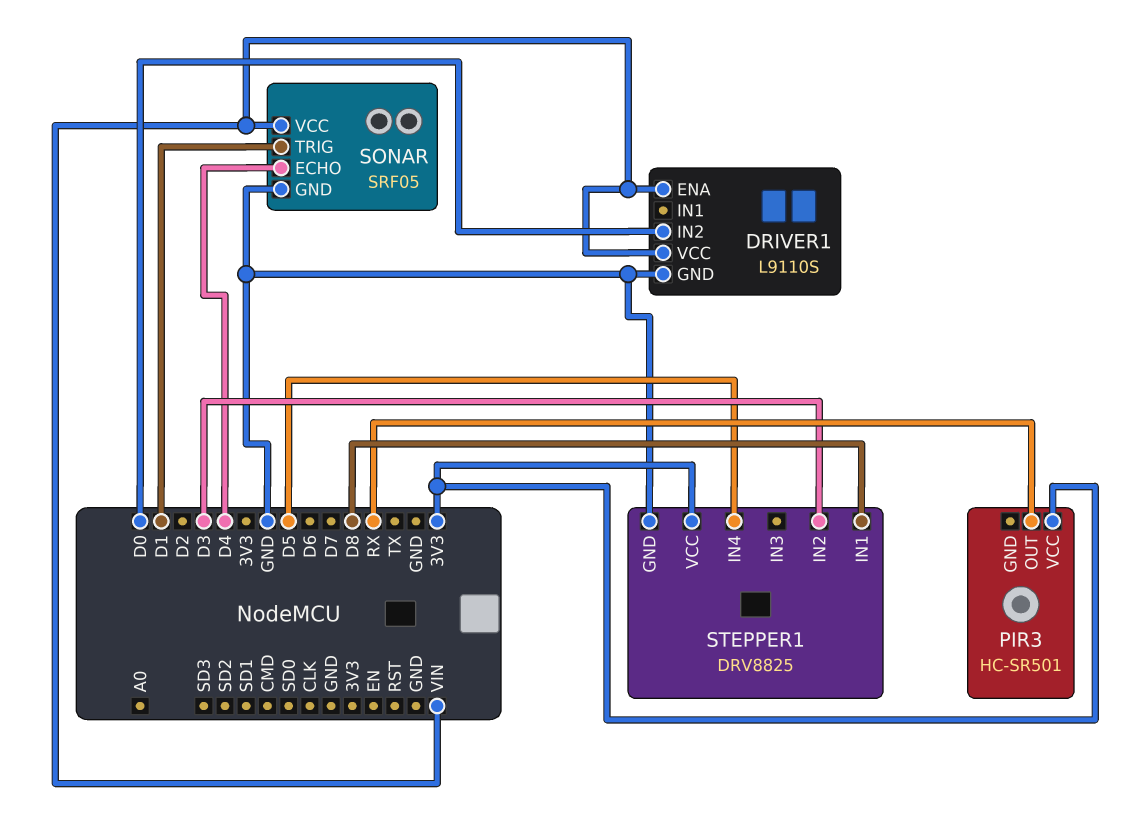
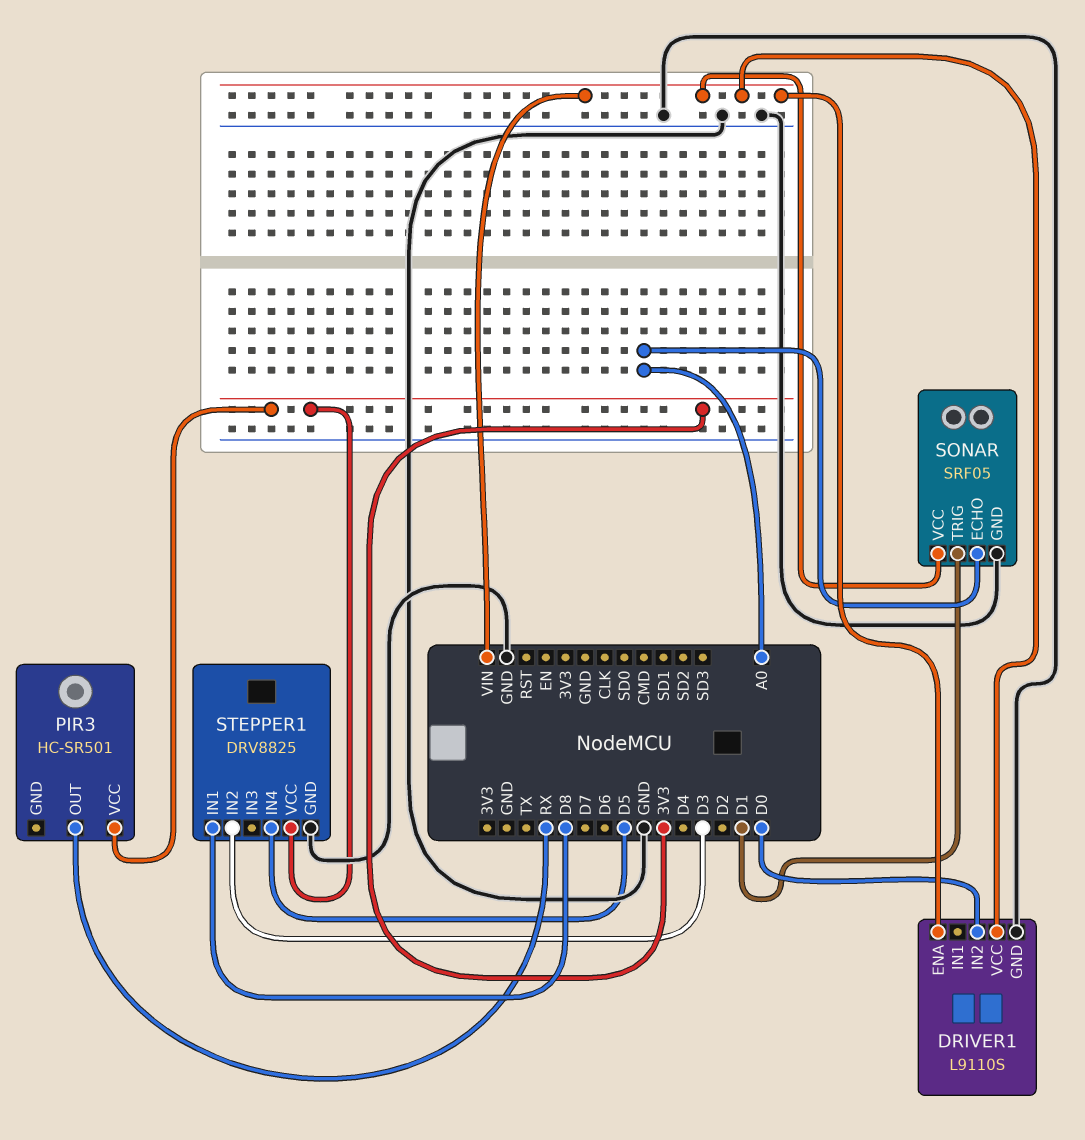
SONAR pin ECHO: D4 -> A0

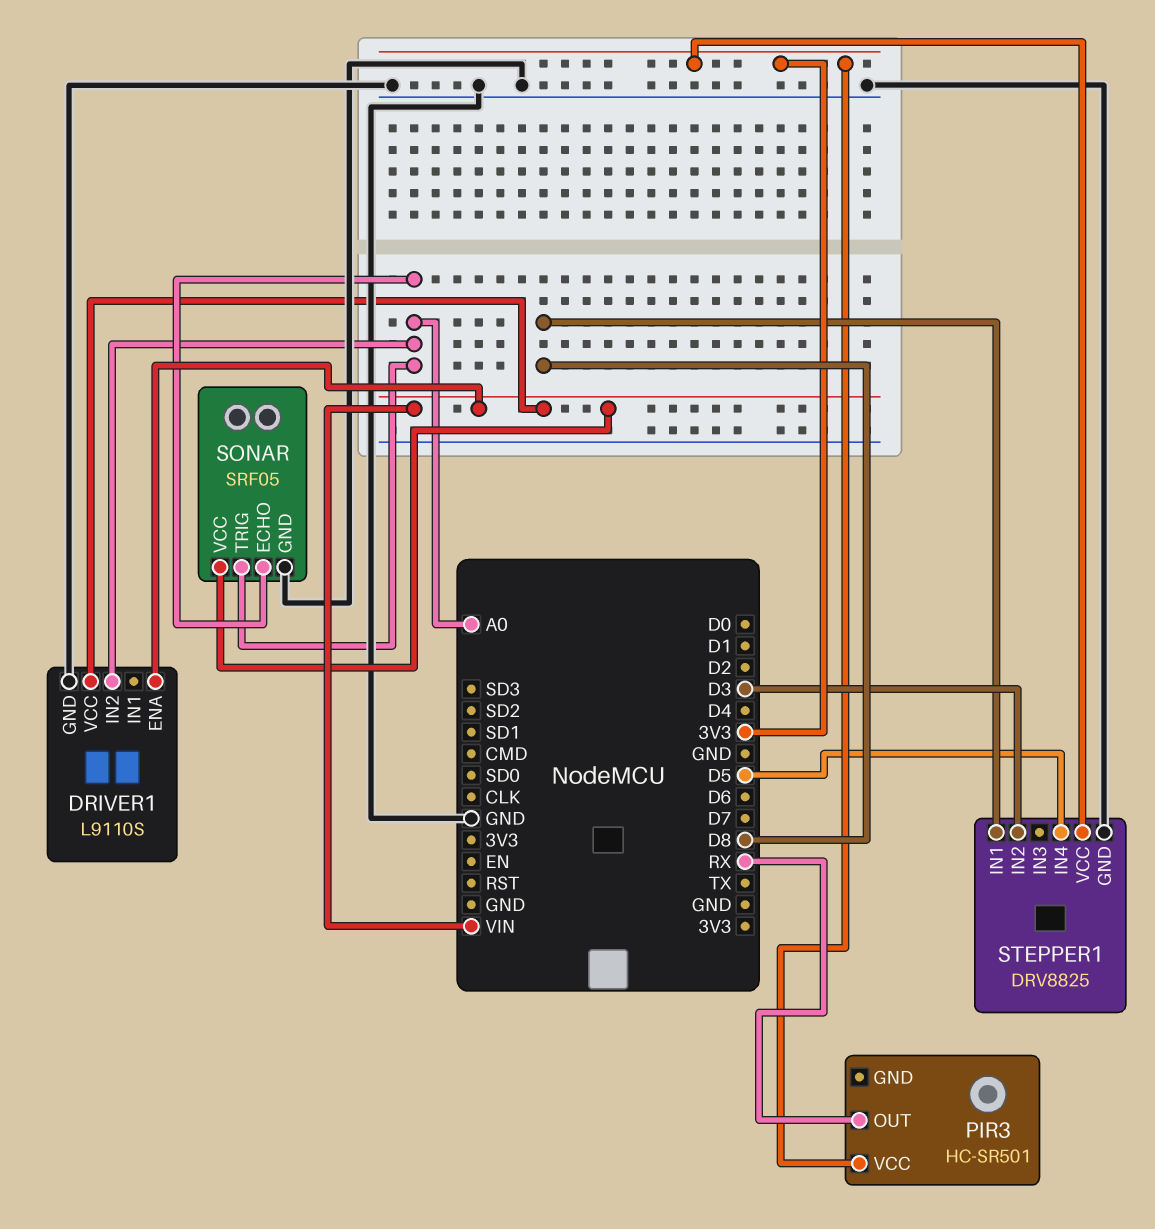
DRIVER1 pin IN2: D0 -> A0
SONAR pin TRIG: D1 -> A0

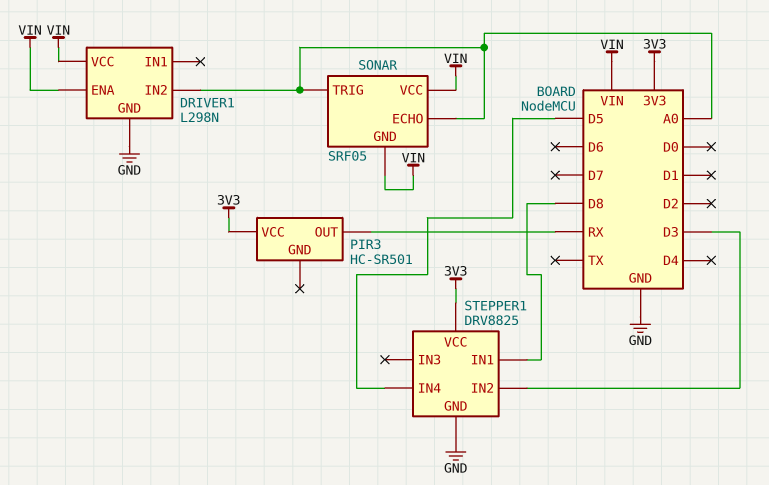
DRIVER1: L9110S -> L298N
SONAR pin GND: GND -> VIN

